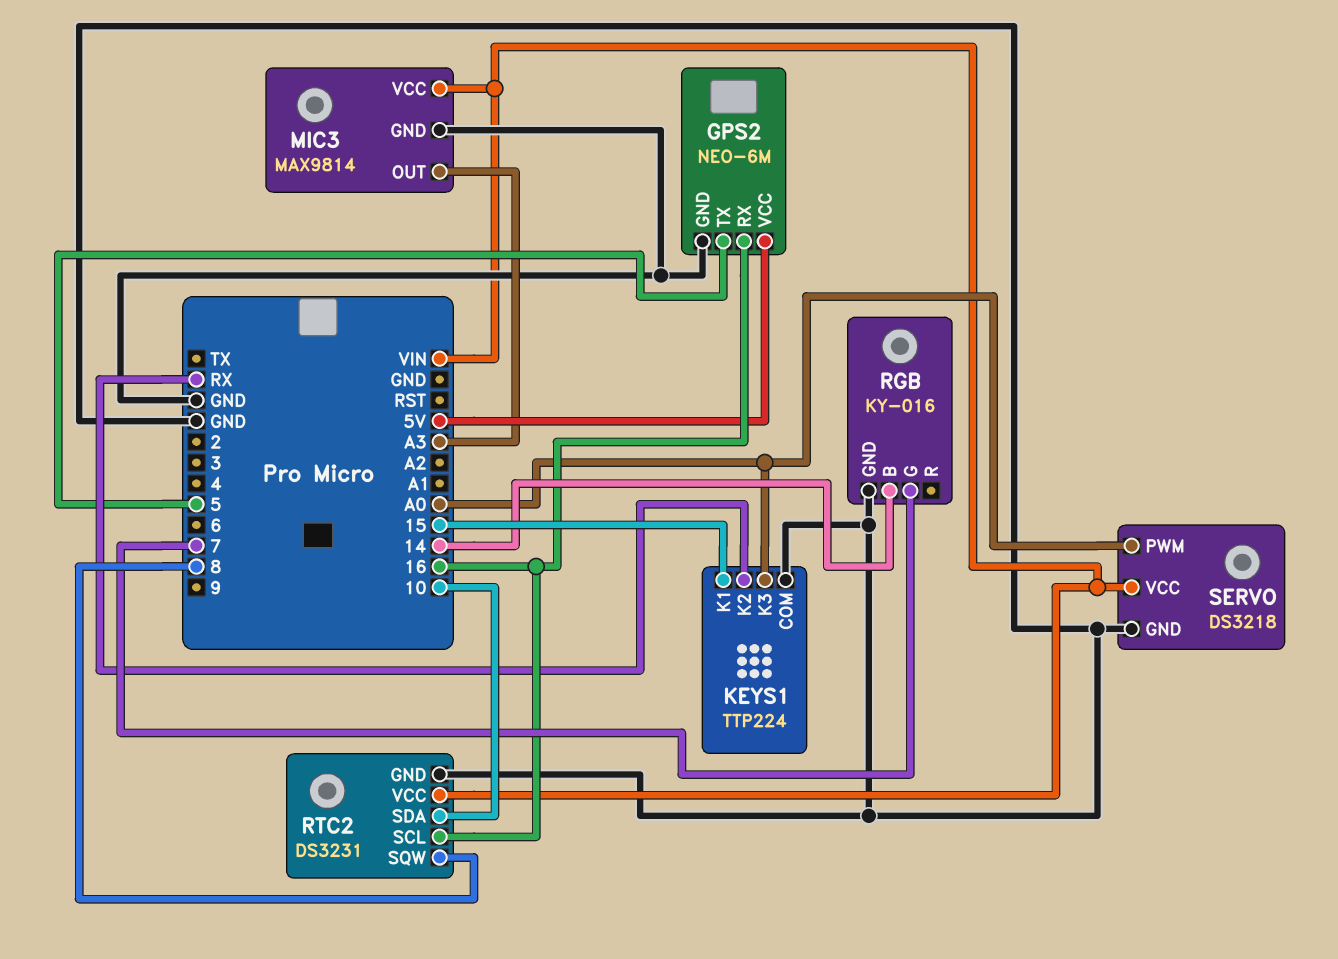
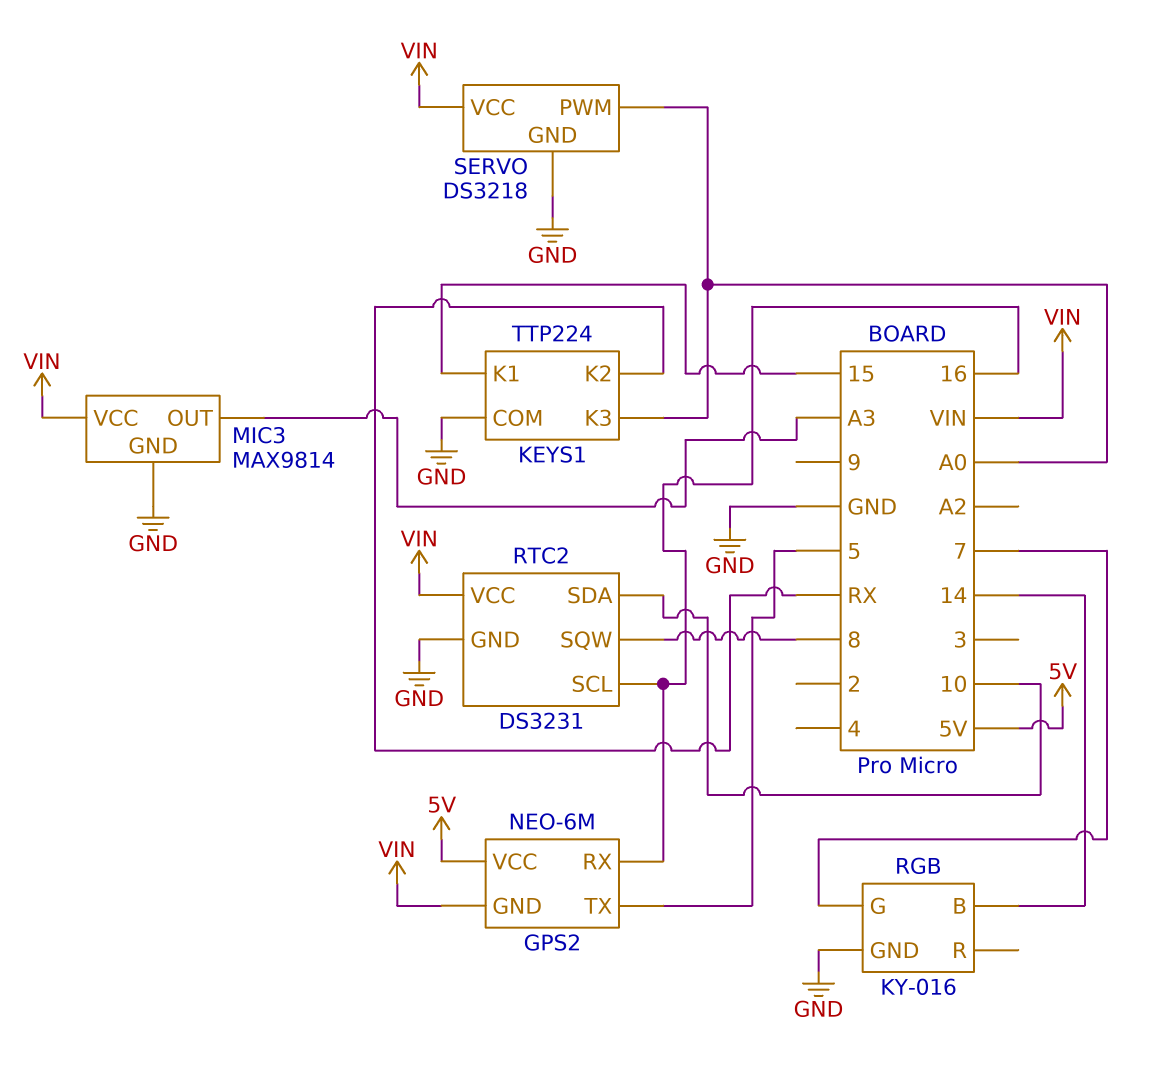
GPS2 pin GND: GND -> VIN

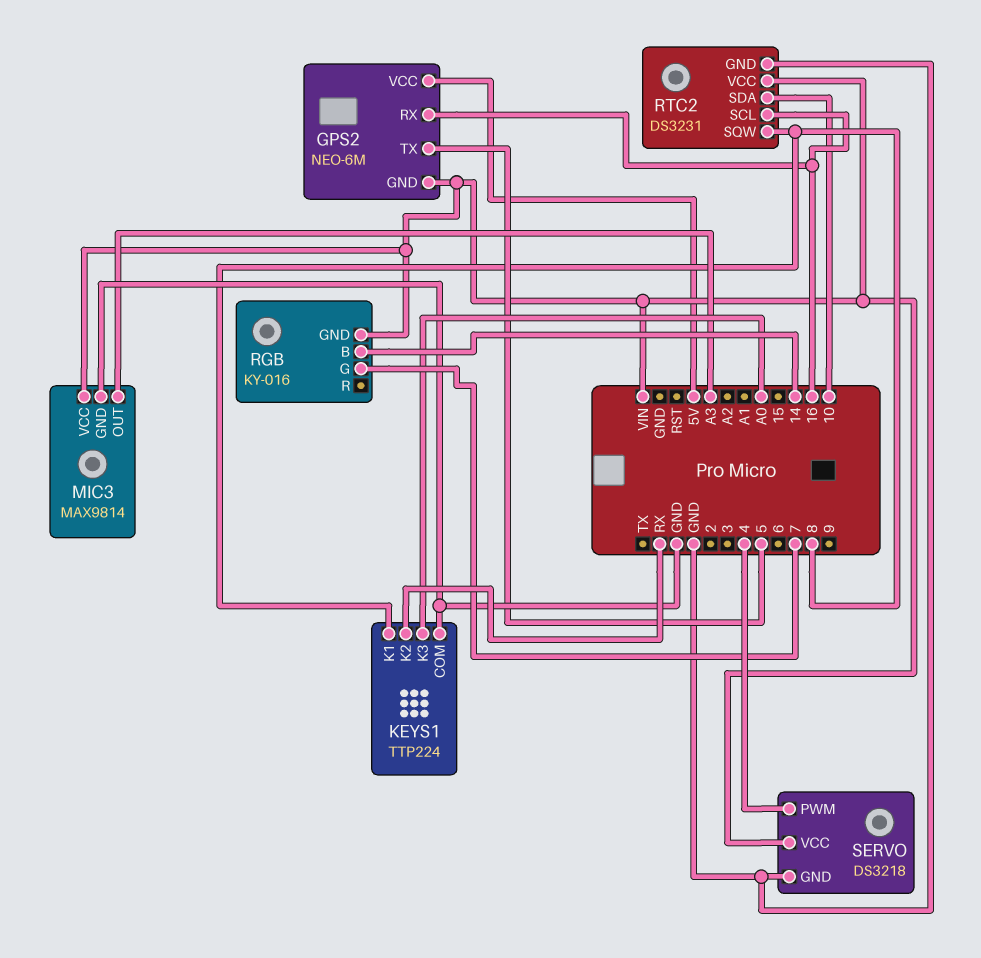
KEYS1 pin K1: 15 -> 8
RGB pin GND: GND -> VIN
SERVO pin PWM: A0 -> 4

